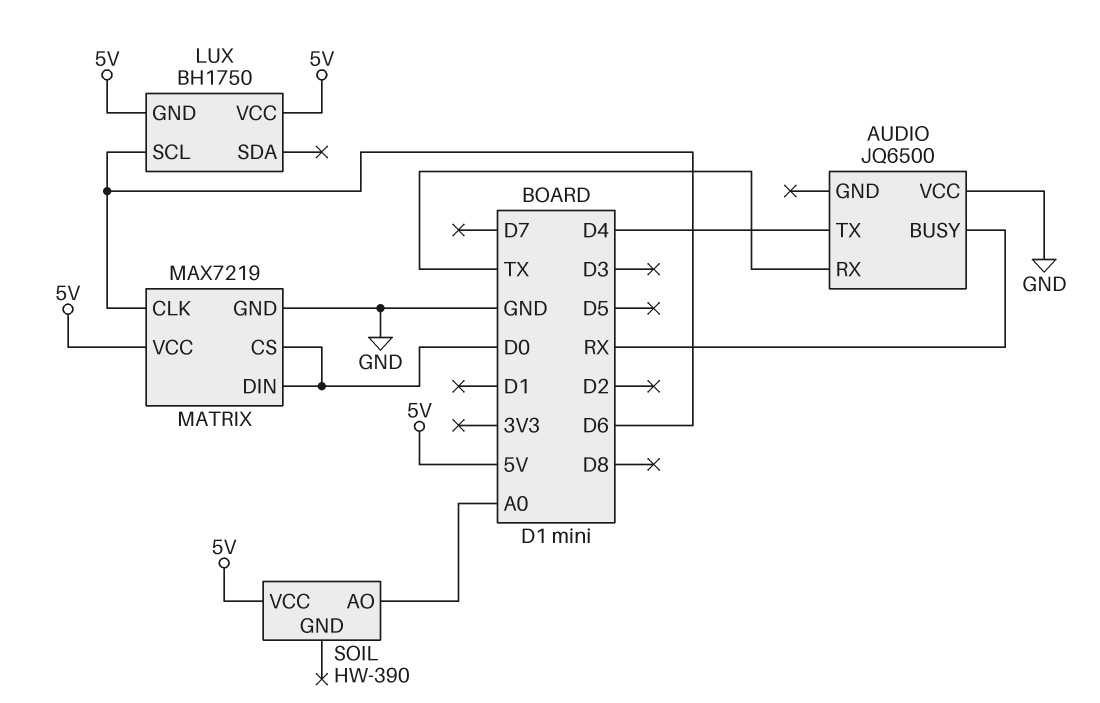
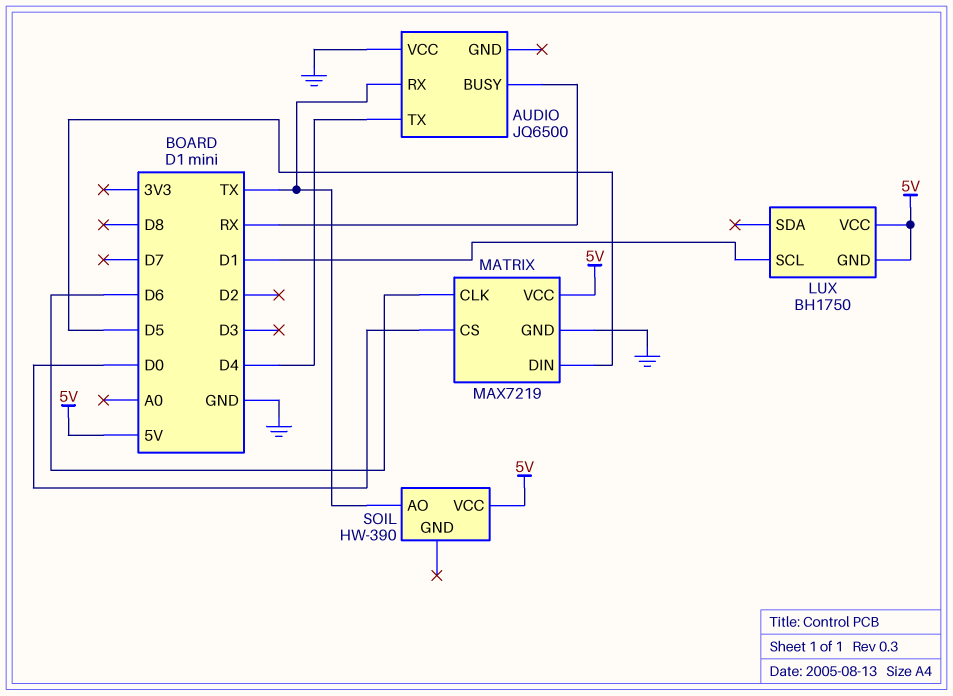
LUX pin SCL: D6 -> D1
MATRIX pin DIN: D0 -> D5
SOIL pin AO: A0 -> TX

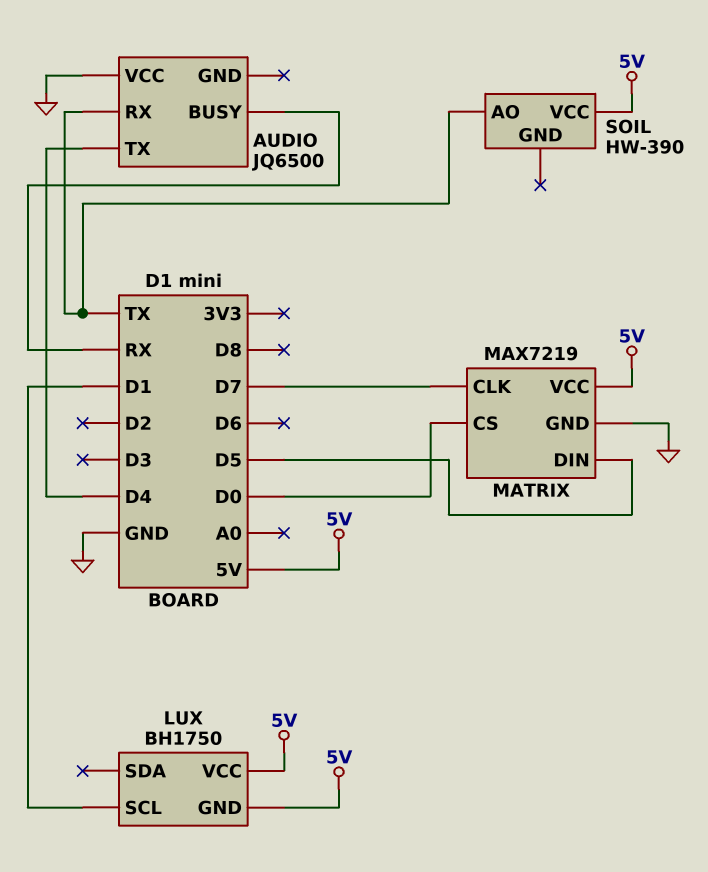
MATRIX pin CLK: D6 -> D7

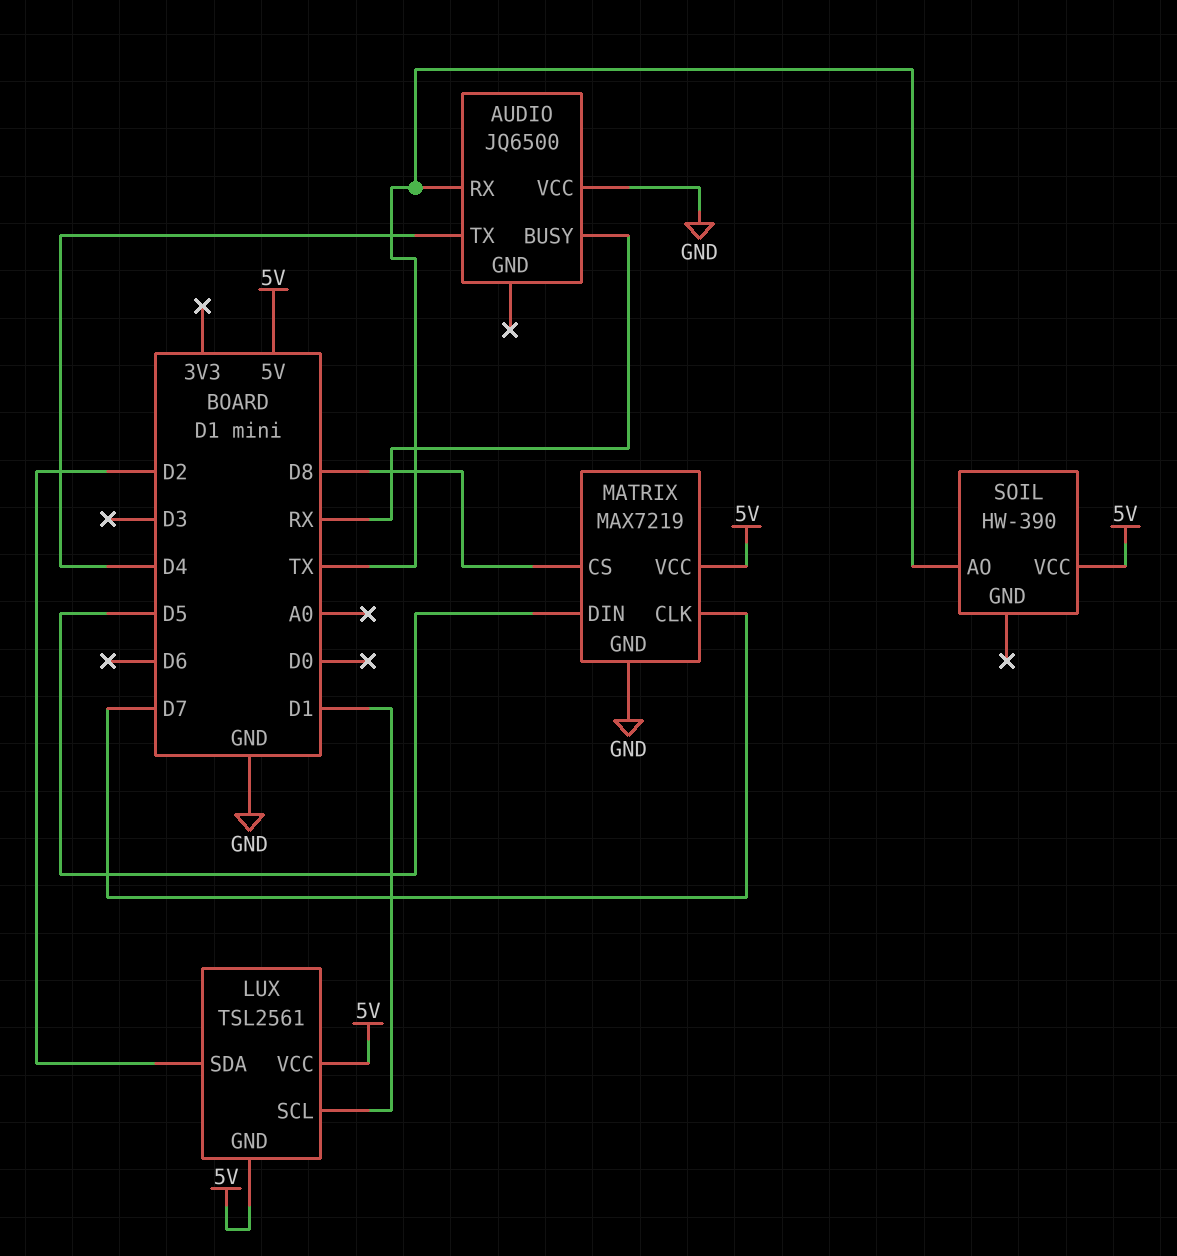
LUX: BH1750 -> TSL2561
LUX pin SDA: none -> D2
MATRIX pin CS: D0 -> D8

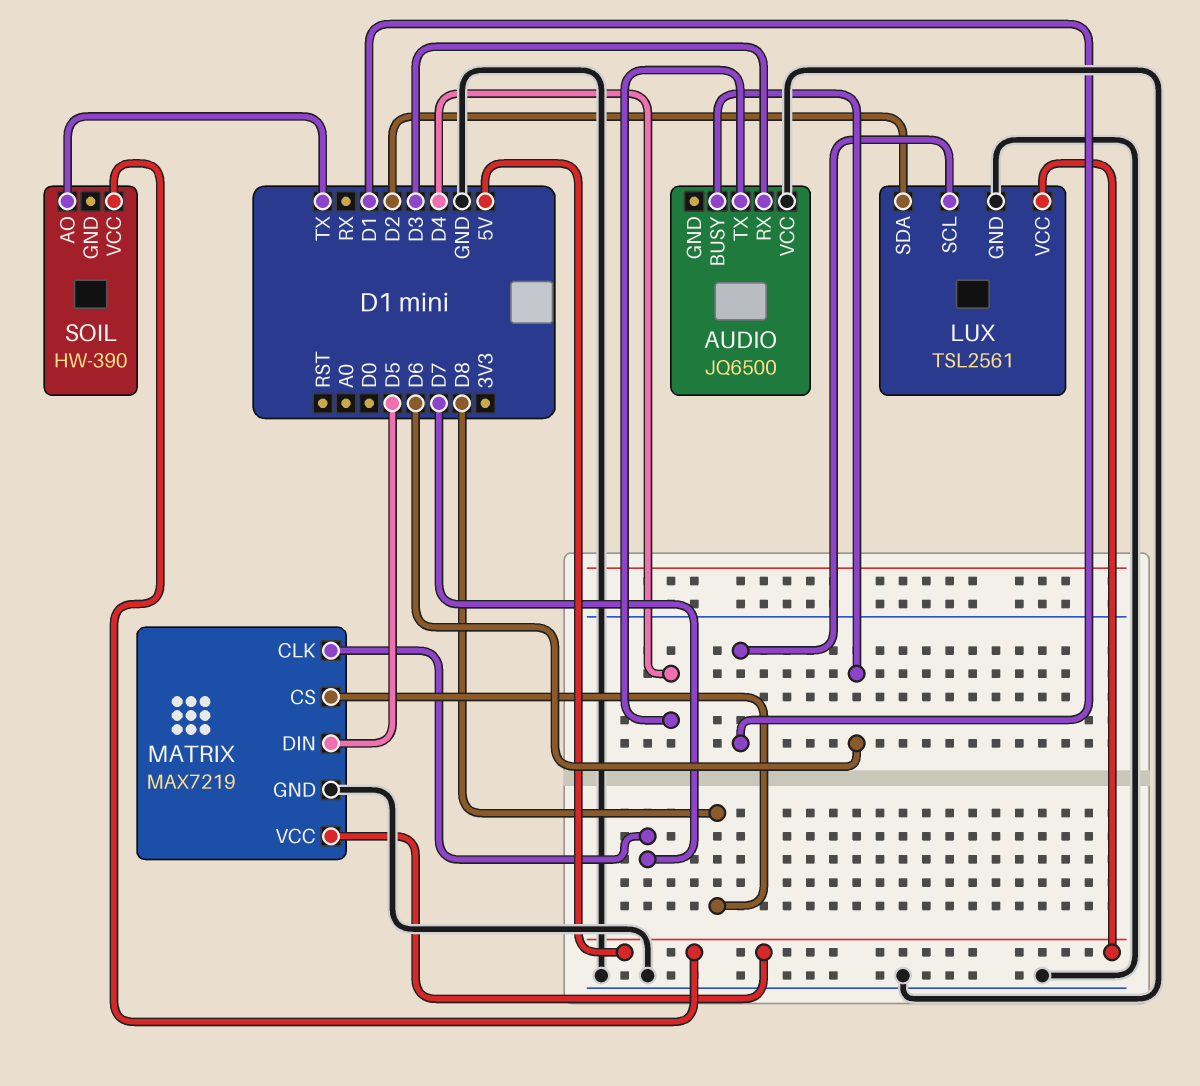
AUDIO pin BUSY: RX -> D6
AUDIO pin RX: TX -> D3
LUX pin GND: 5V -> GND

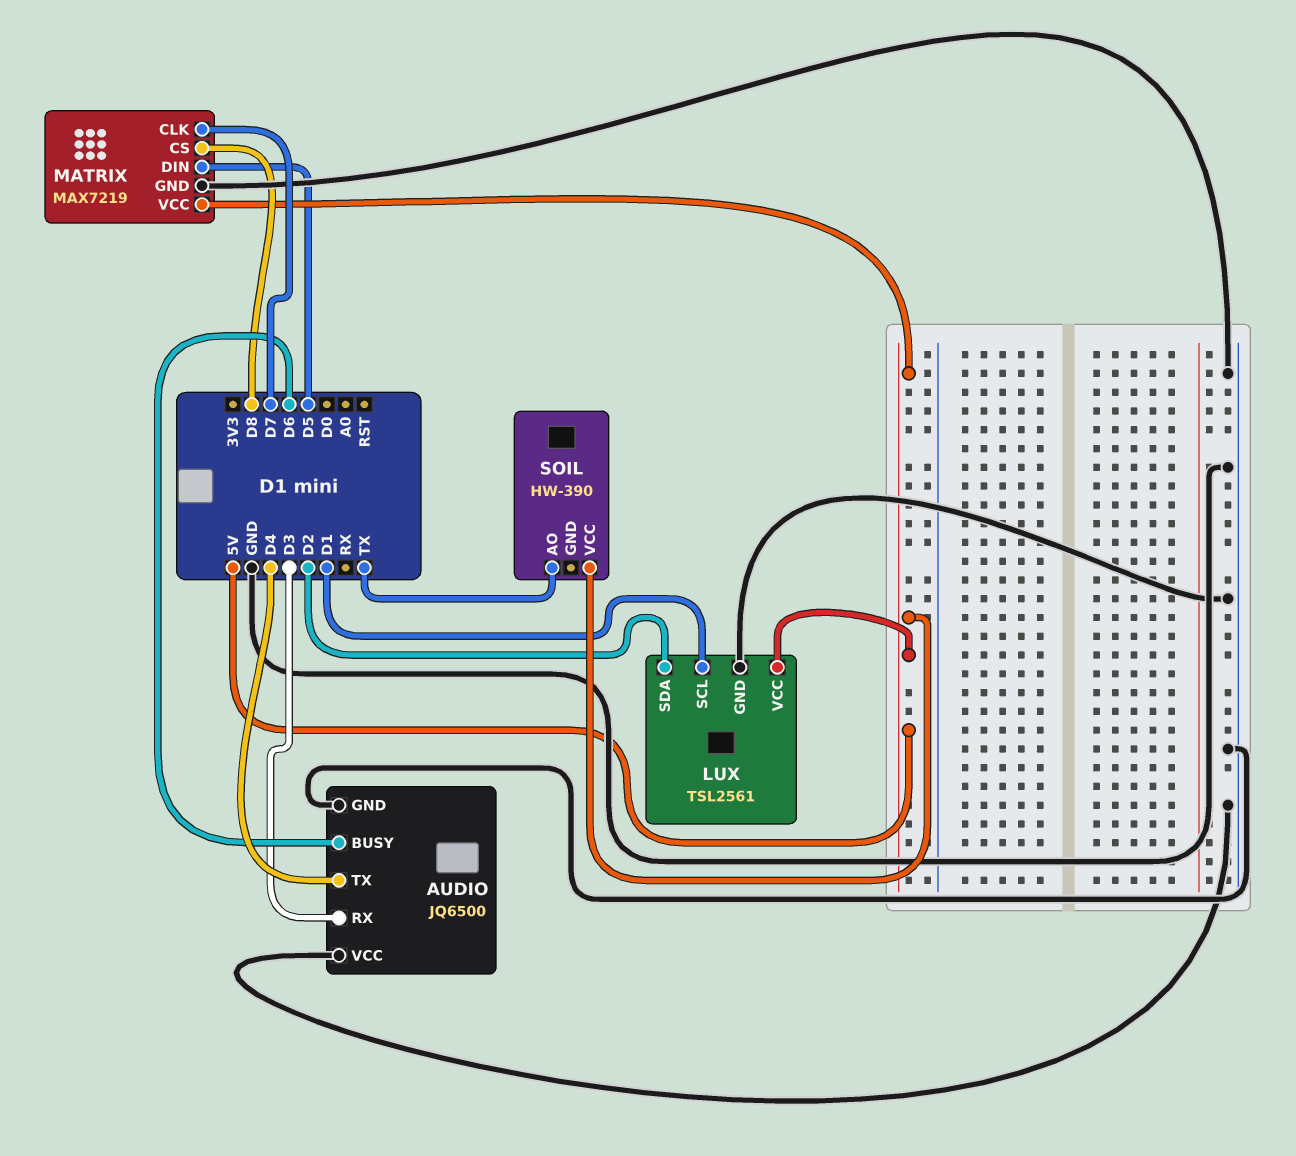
AUDIO pin GND: none -> GND

